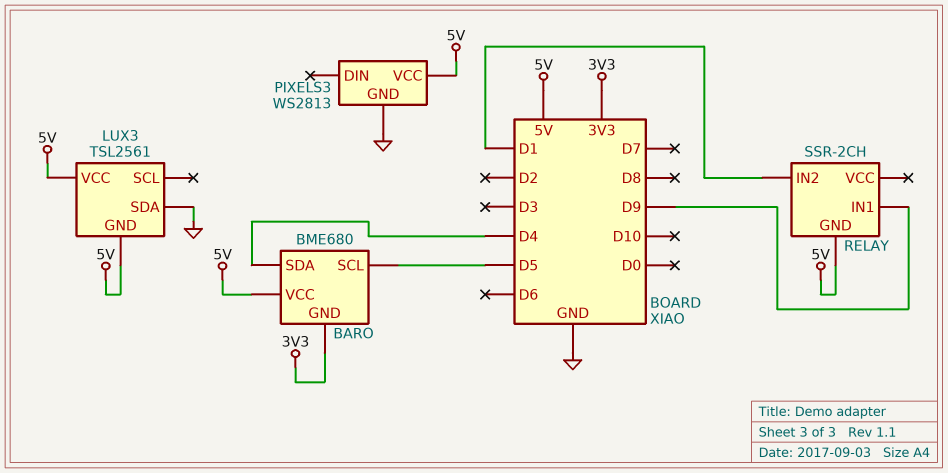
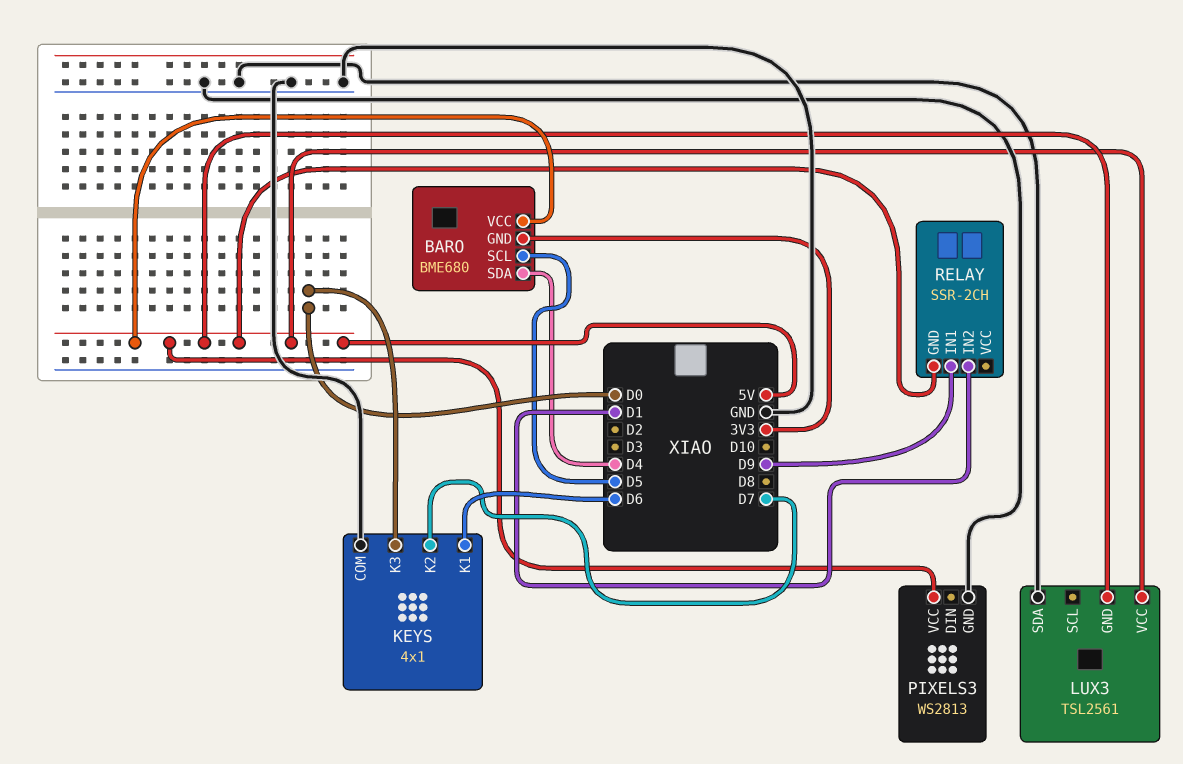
KEYS: none -> 4x1
KEYS pin COM: none -> GND
KEYS pin K1: none -> D6
KEYS pin K2: none -> D7
KEYS pin K3: none -> D0

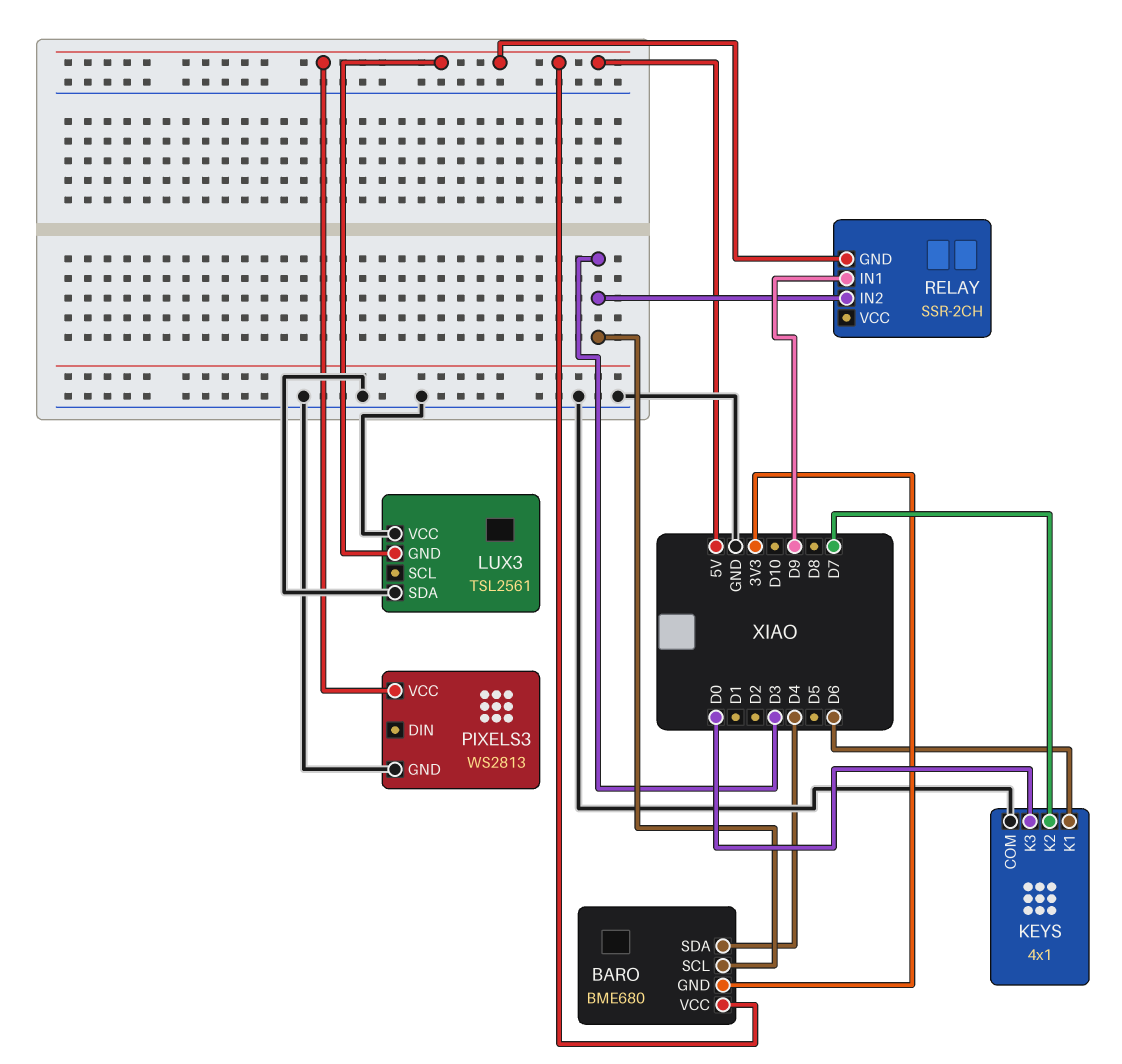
BARO pin SCL: D5 -> D3
LUX3 pin VCC: 5V -> GND
RELAY pin IN2: D1 -> D3

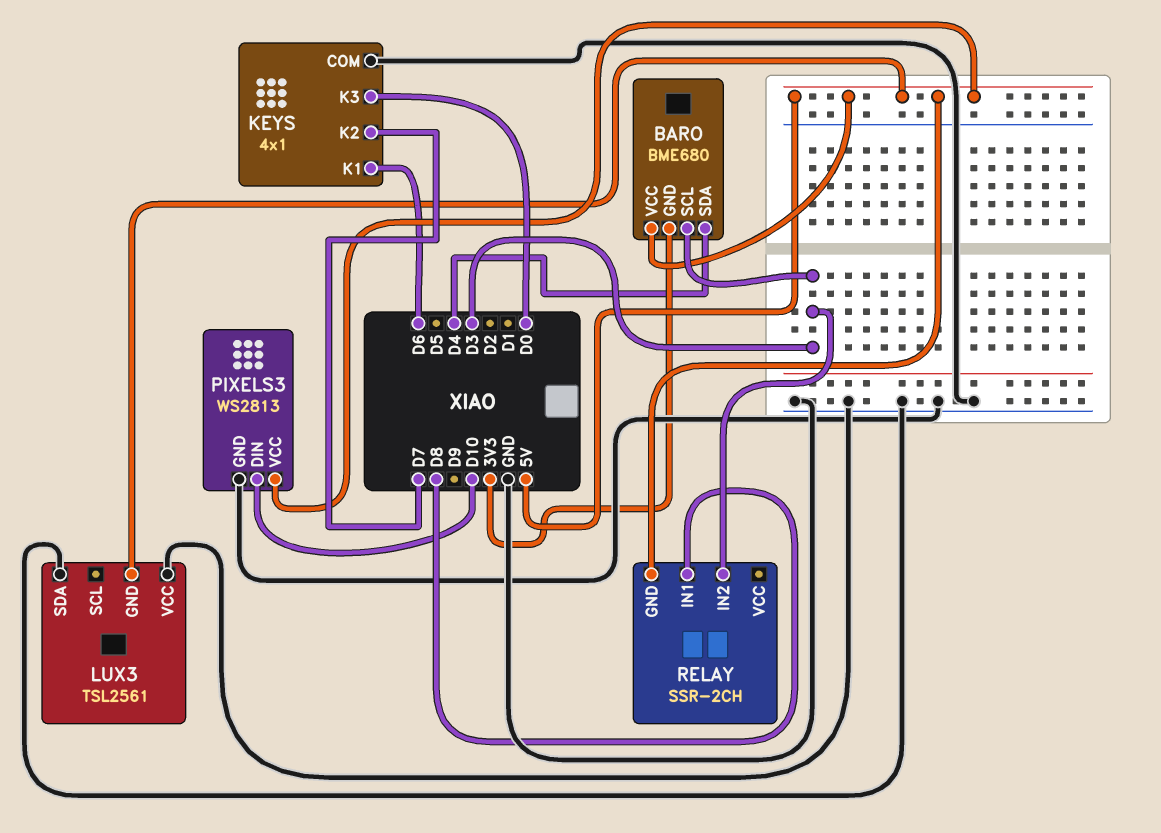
PIXELS3 pin DIN: none -> D10
RELAY pin IN1: D9 -> D8

